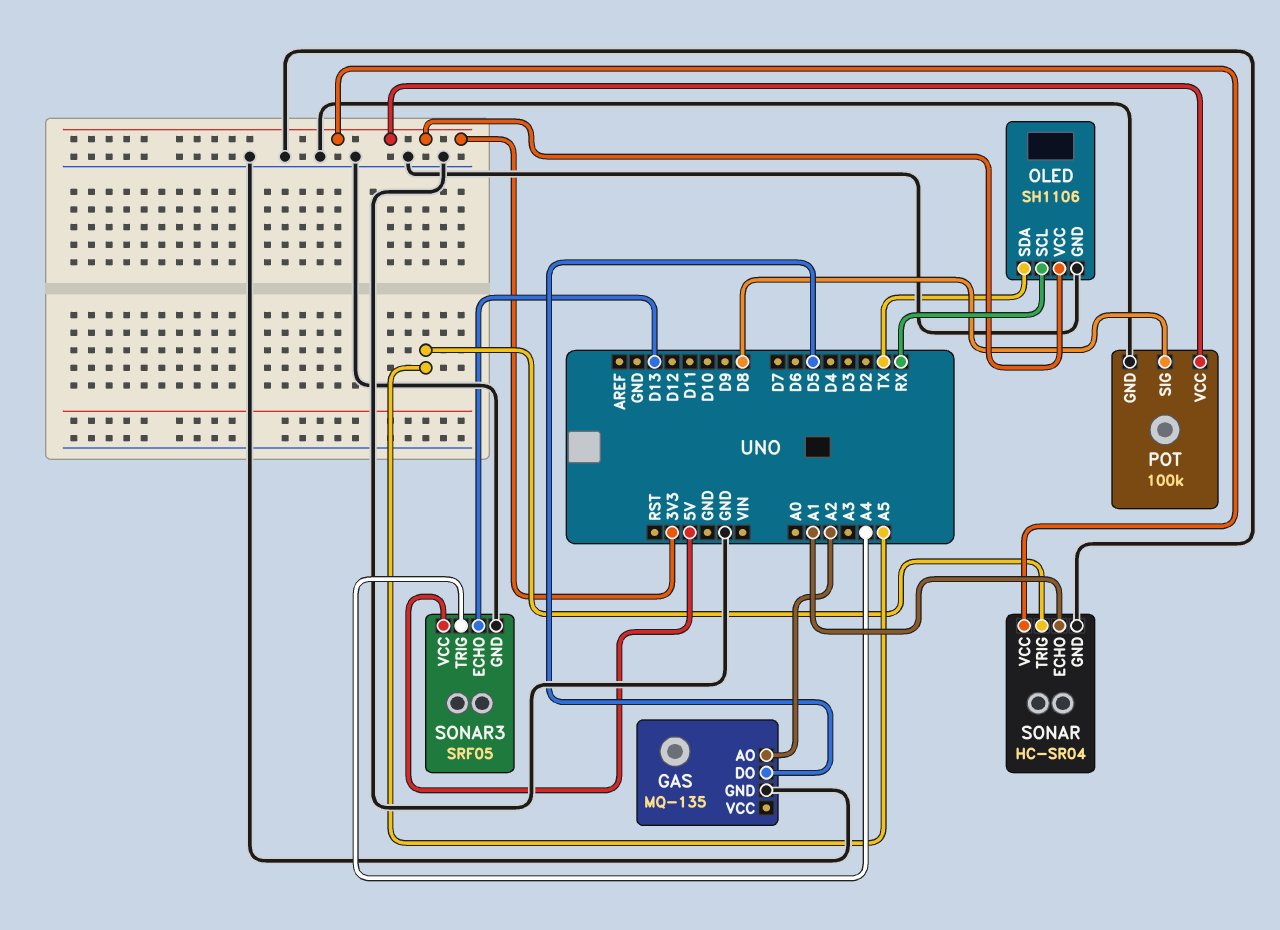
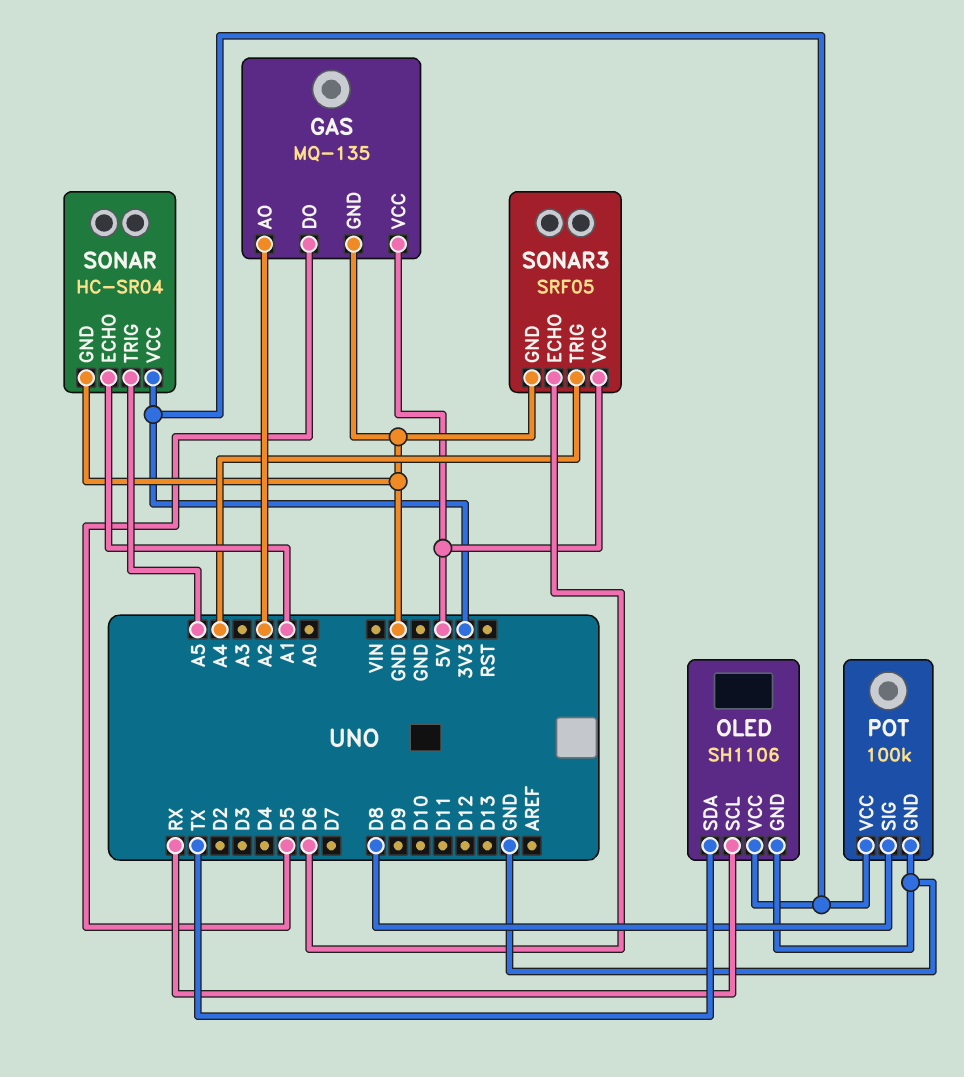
GAS pin VCC: none -> 5V
SONAR3 pin ECHO: D13 -> D6

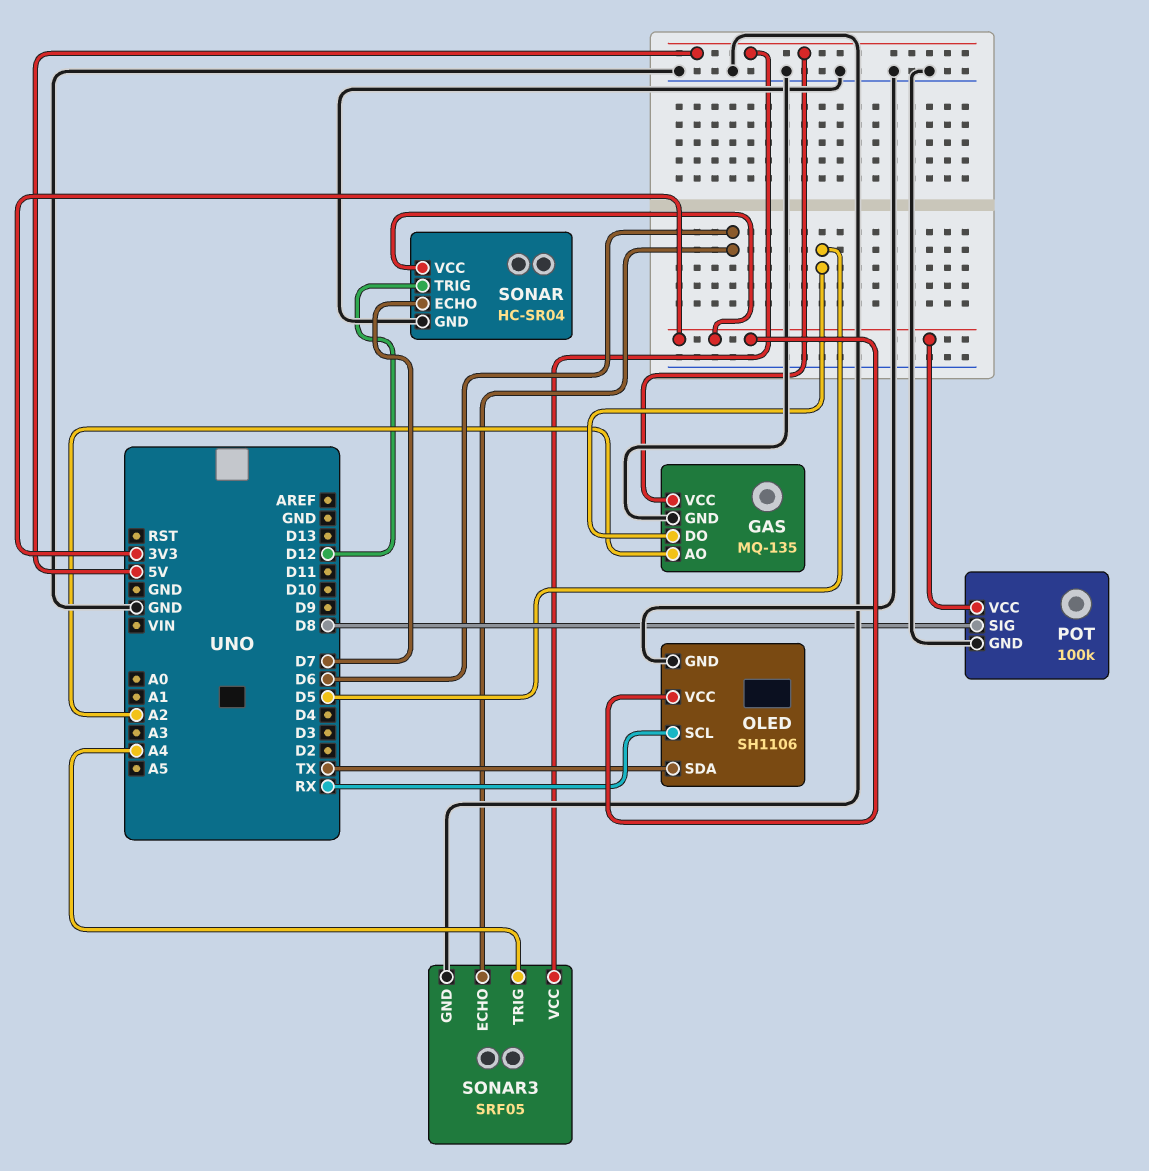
SONAR pin ECHO: A1 -> D7
SONAR pin TRIG: A5 -> D12

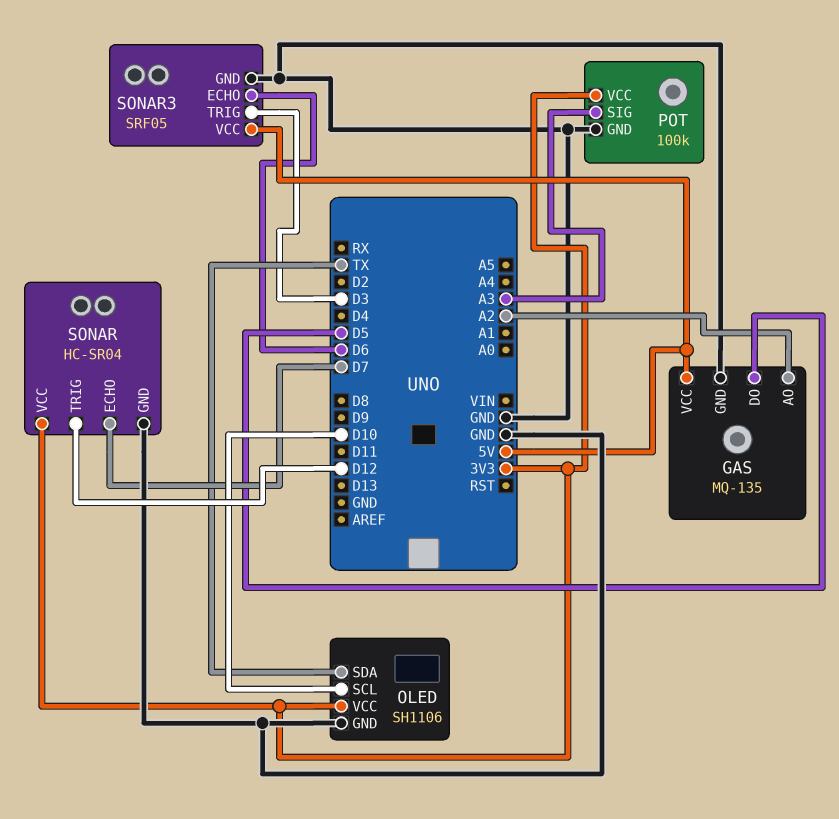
OLED pin SCL: RX -> D10
POT pin SIG: D8 -> A3
SONAR3 pin TRIG: A4 -> D3

